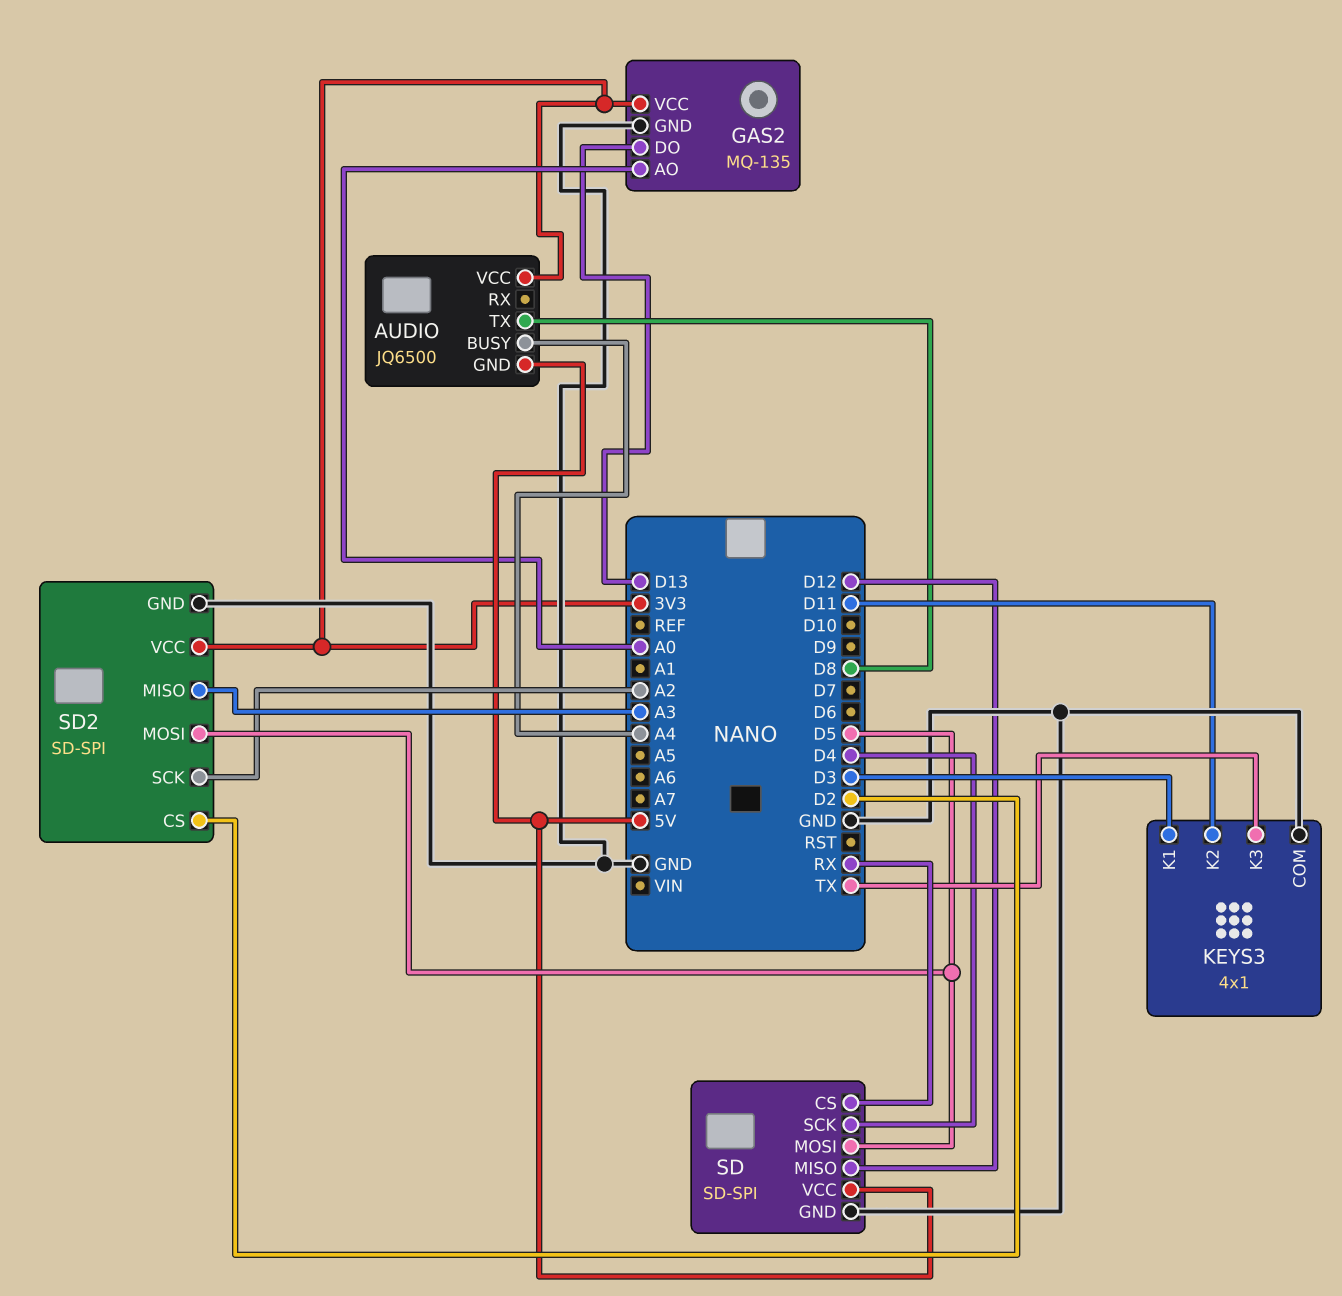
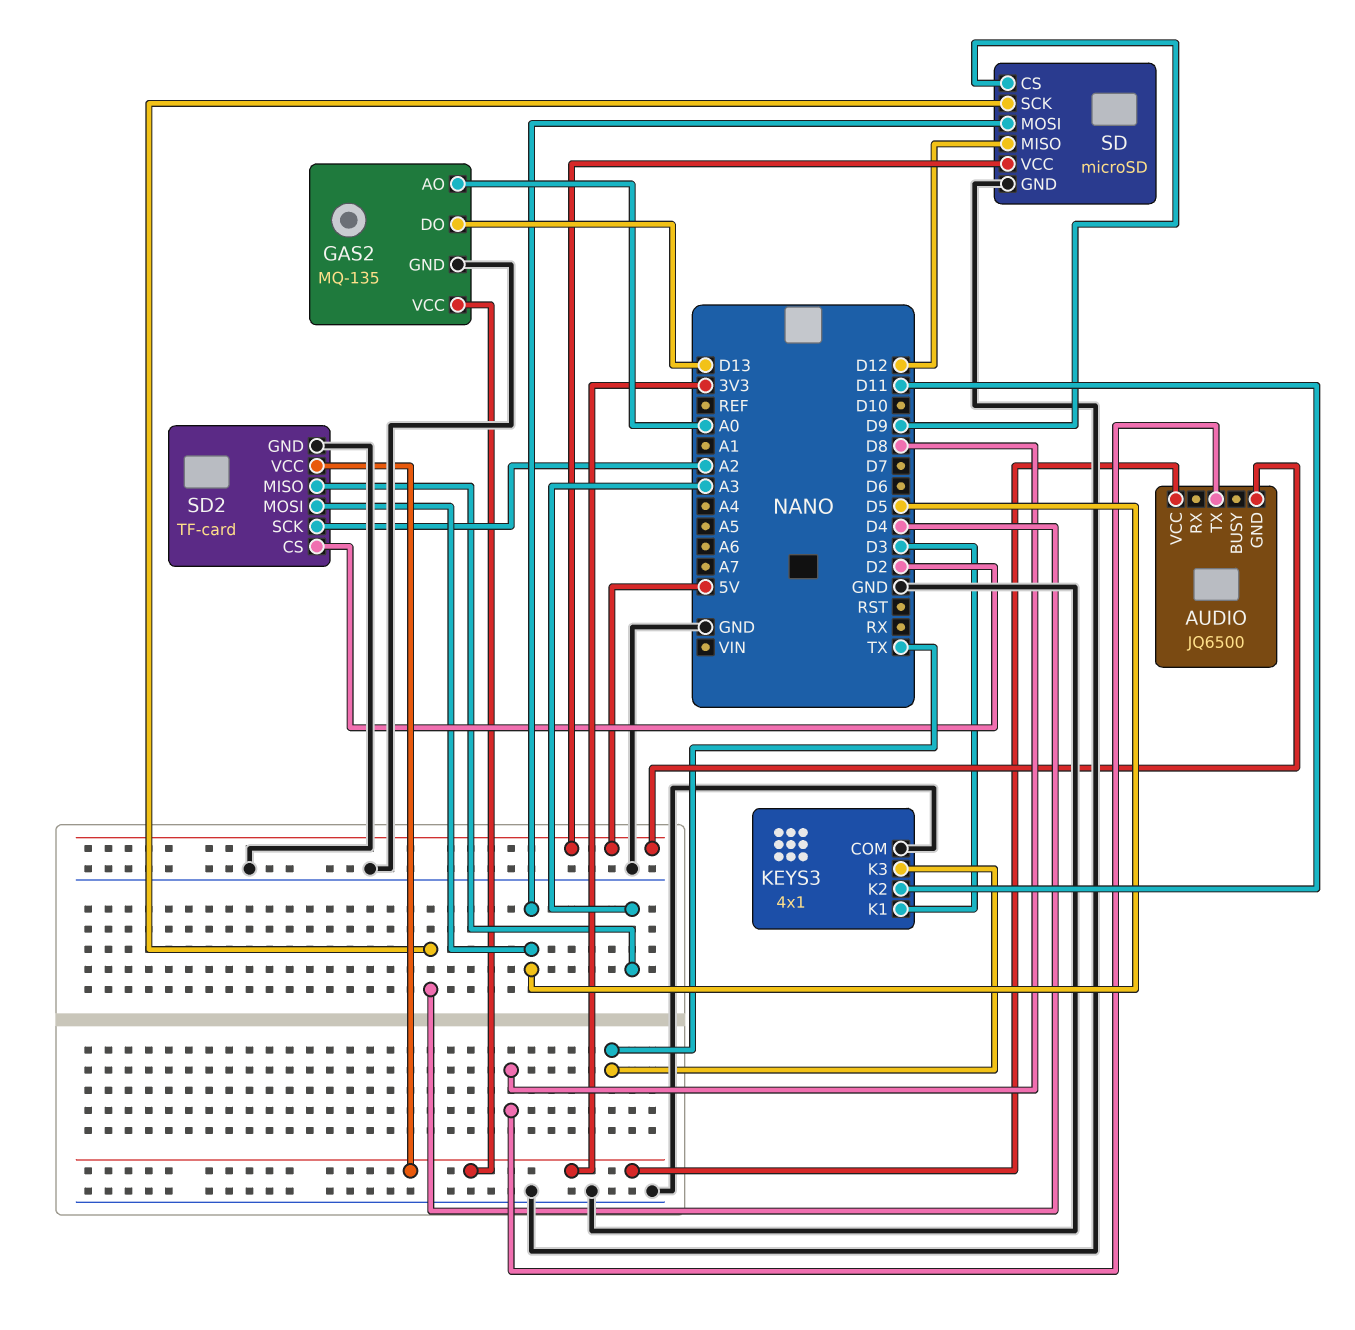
AUDIO pin BUSY: A4 -> none
SD: SD-SPI -> microSD
SD pin CS: RX -> D9
SD2: SD-SPI -> TF-card

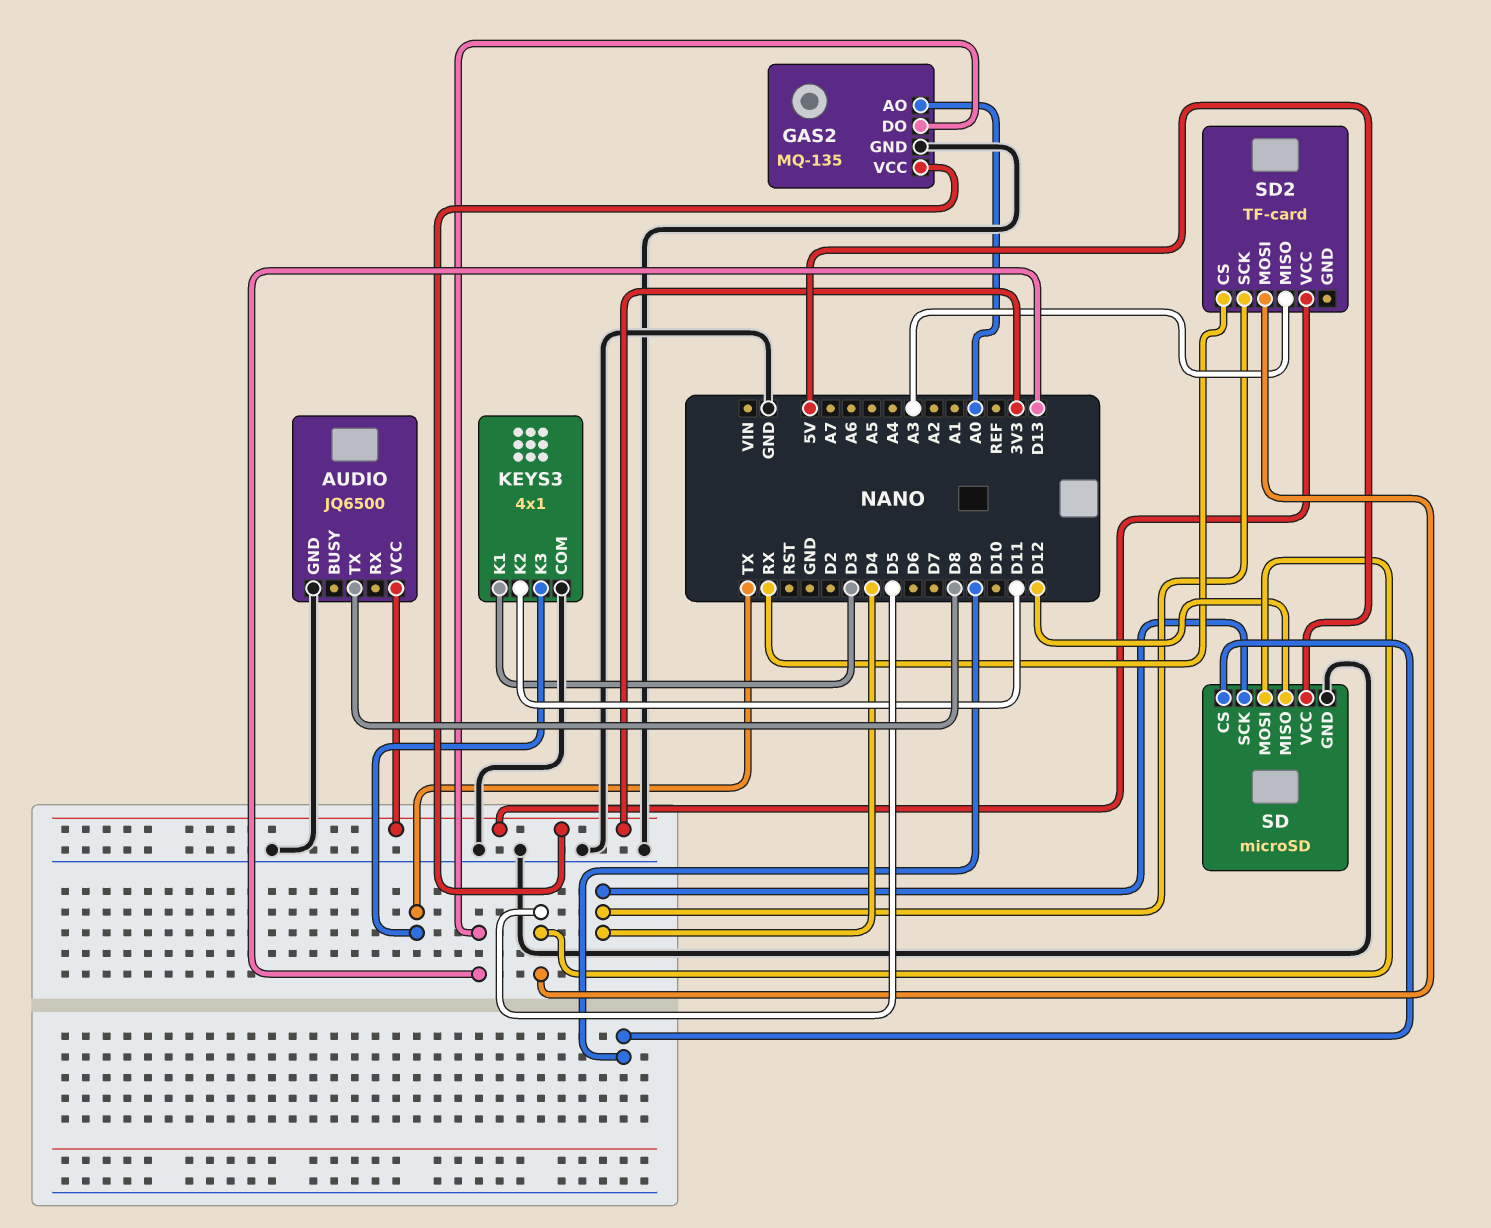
AUDIO pin GND: 5V -> GND
SD2 pin CS: D2 -> RX
SD2 pin GND: GND -> none
SD2 pin SCK: A2 -> D4

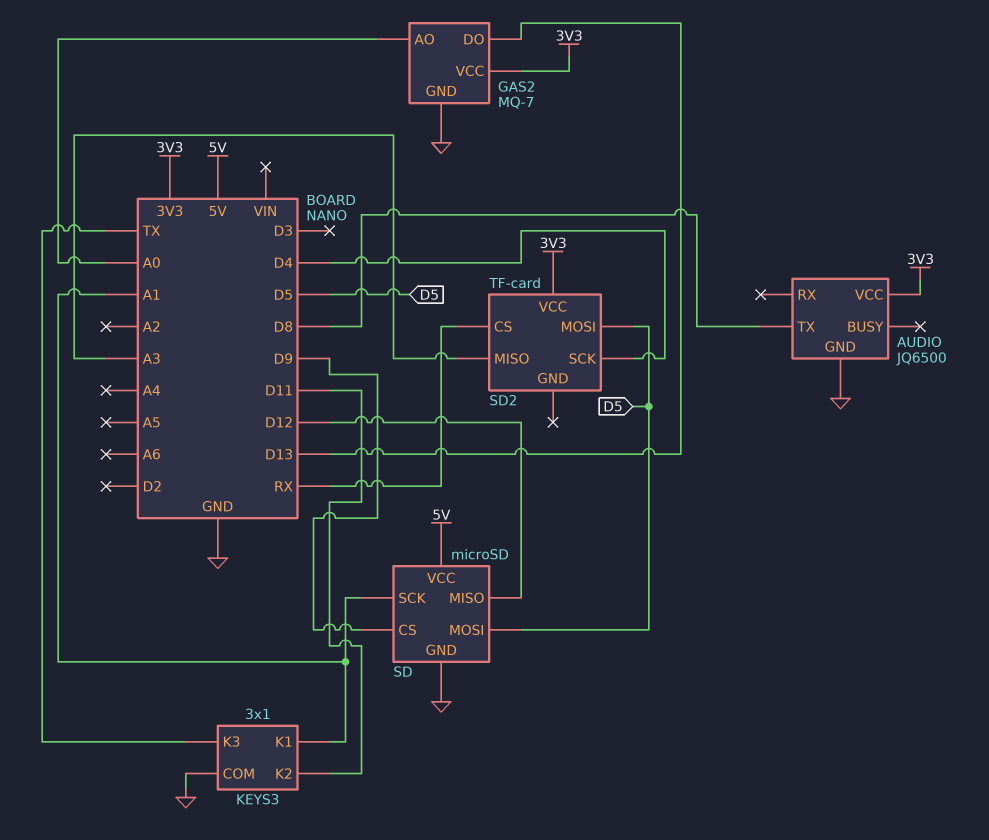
GAS2: MQ-135 -> MQ-7
KEYS3: 4x1 -> 3x1
KEYS3 pin K1: D3 -> A1
SD pin SCK: D4 -> A1

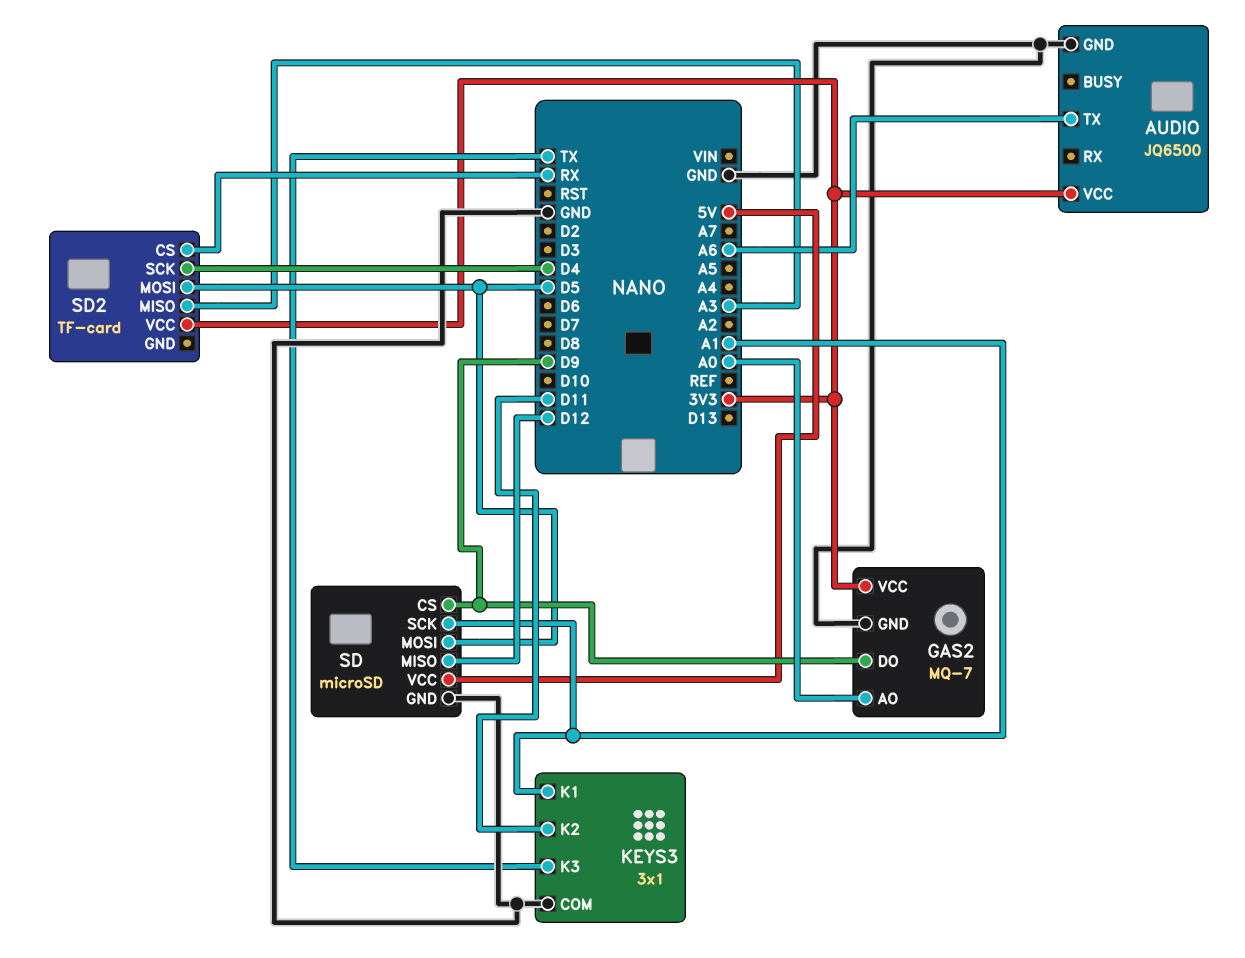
AUDIO pin TX: D8 -> A6
GAS2 pin DO: D13 -> D9

